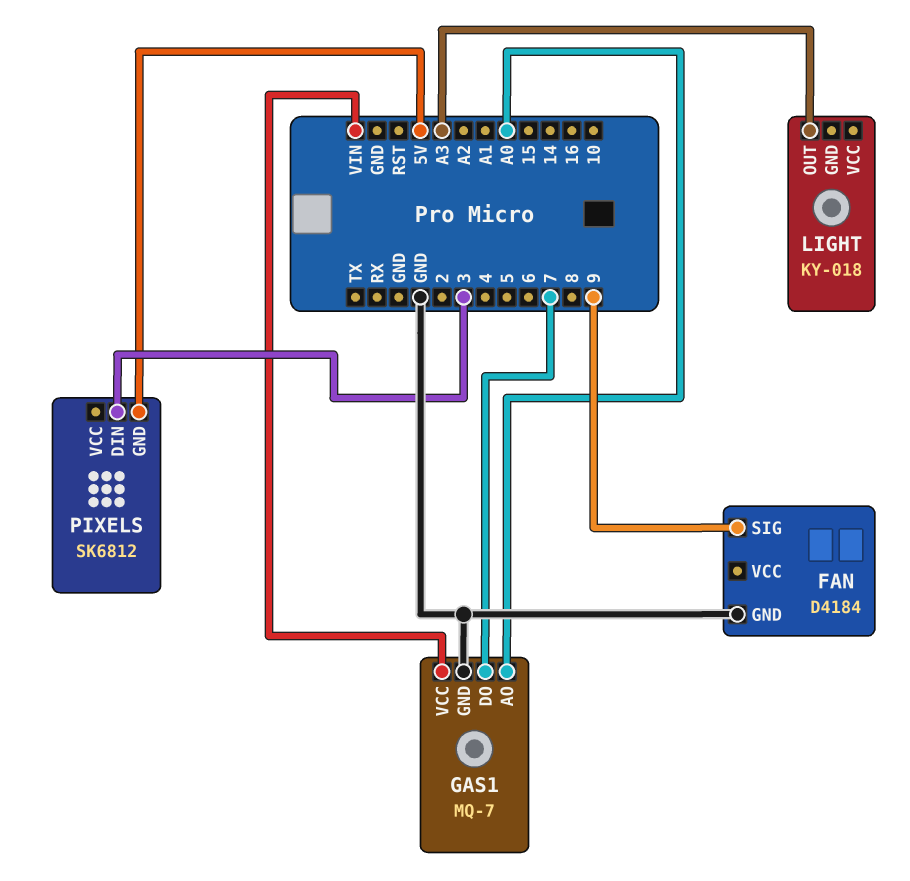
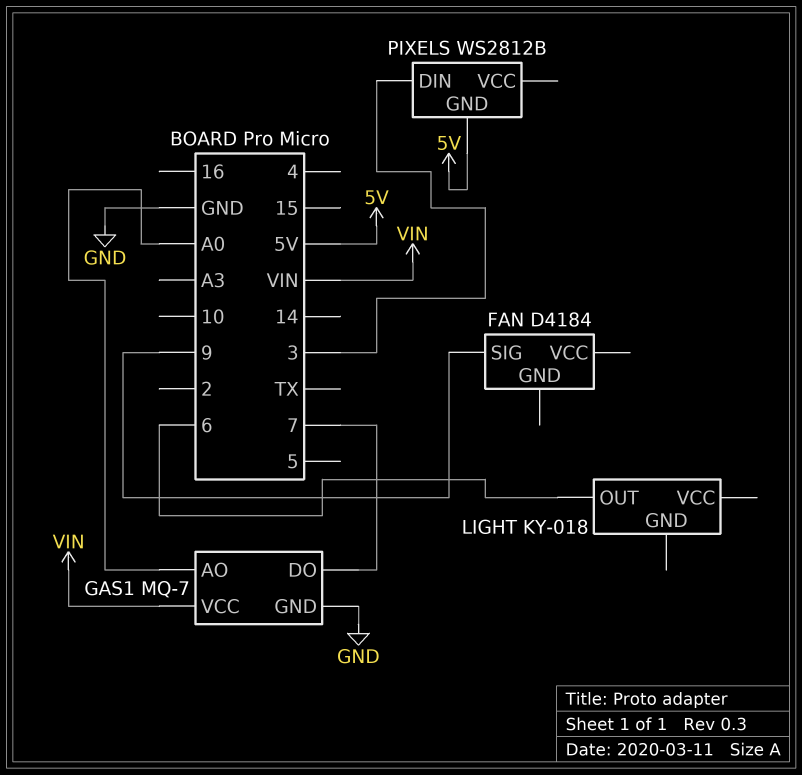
FAN pin GND: GND -> none
LIGHT pin OUT: A3 -> 6
PIXELS: SK6812 -> WS2812B

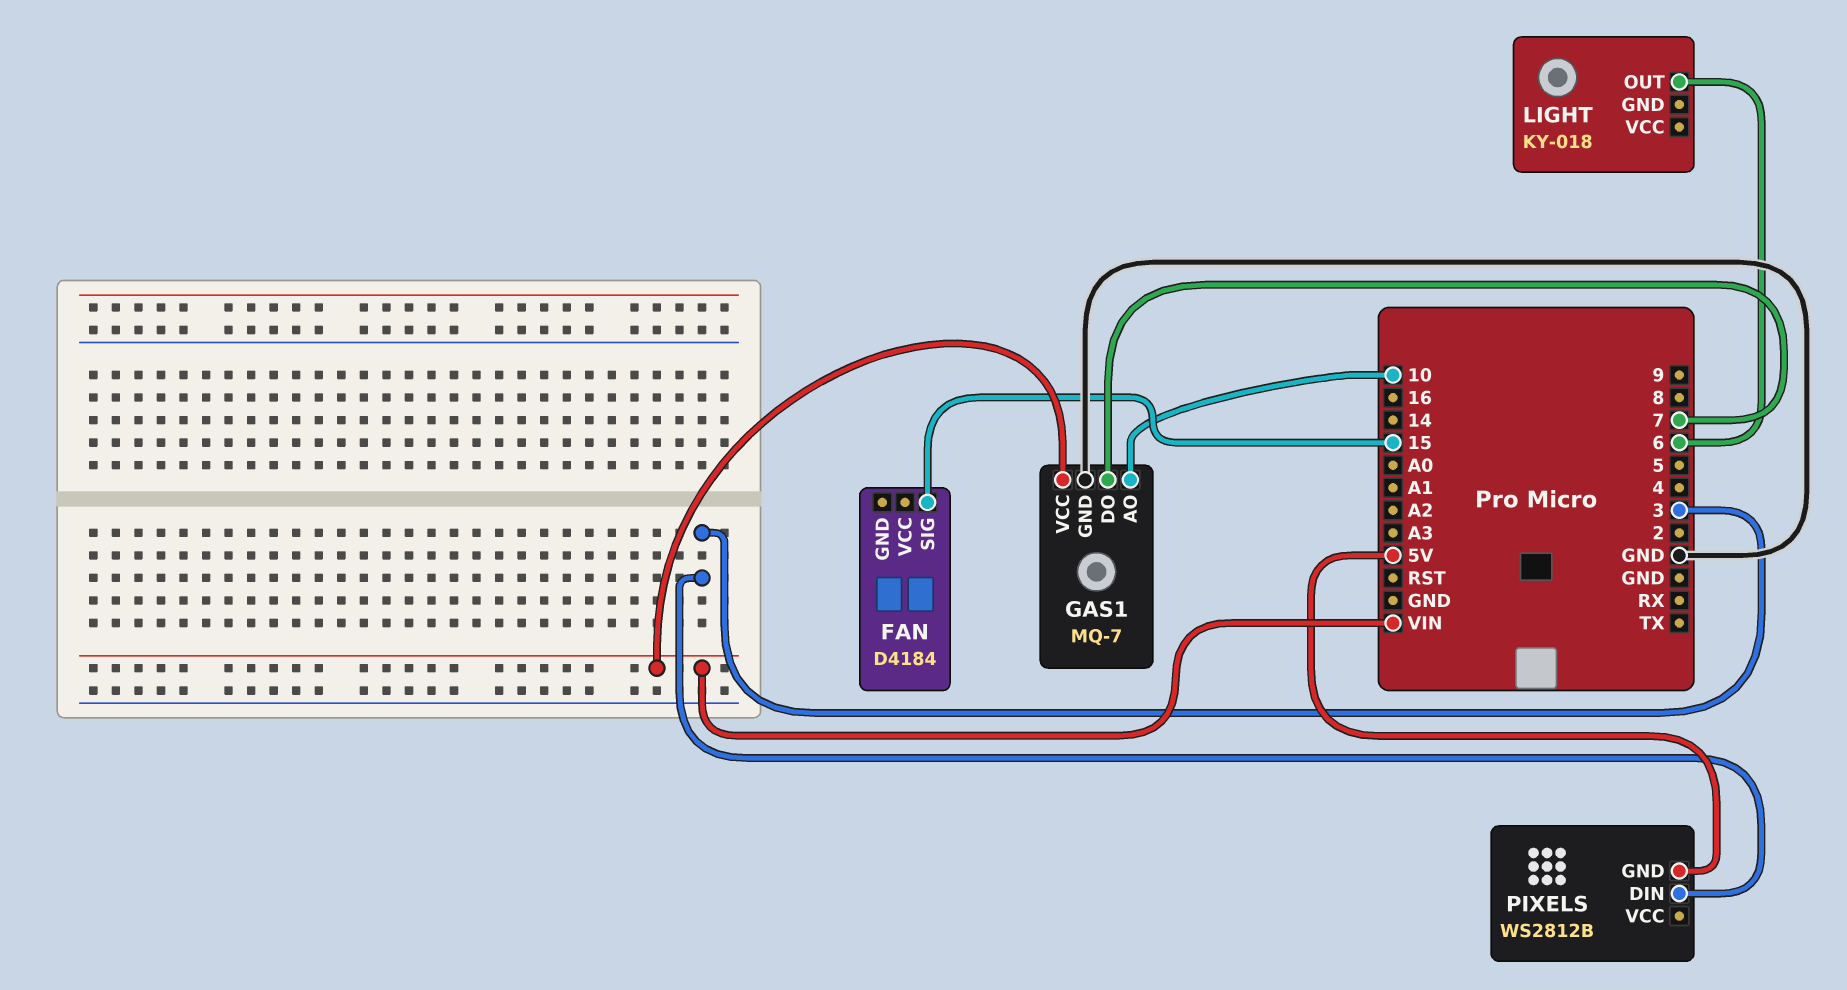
FAN pin SIG: 9 -> 15
GAS1 pin AO: A0 -> 10

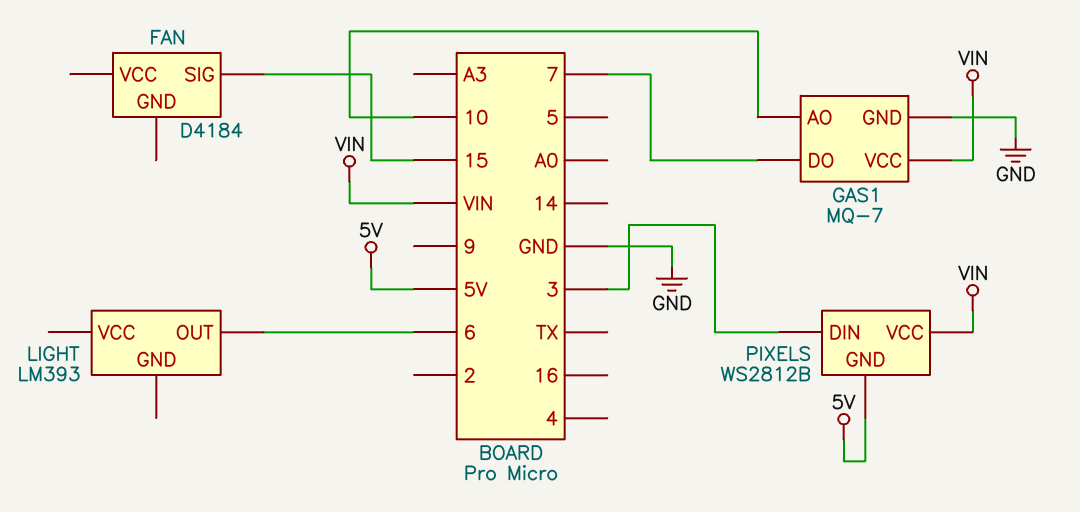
LIGHT: KY-018 -> LM393
PIXELS pin VCC: none -> VIN

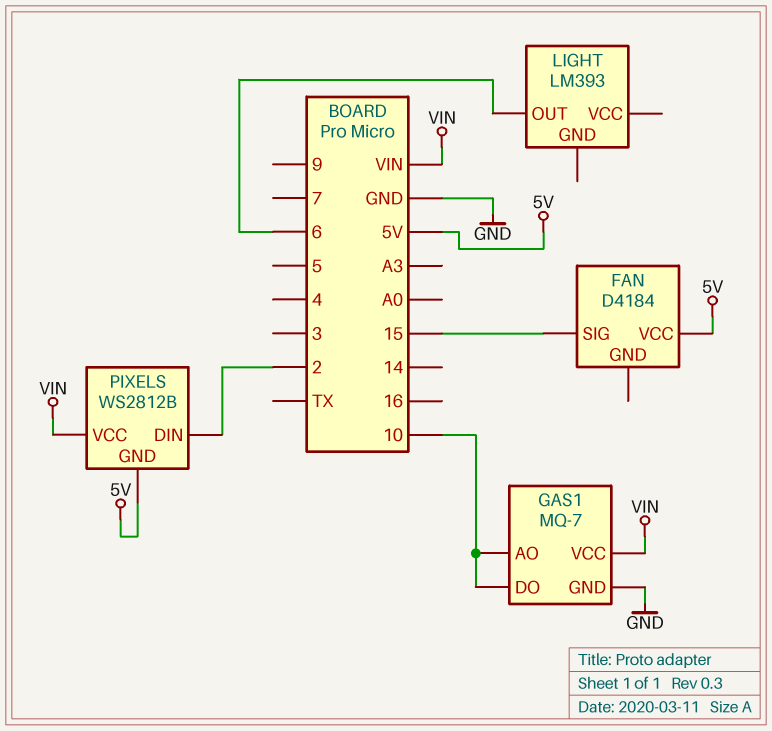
FAN pin VCC: none -> 5V
GAS1 pin DO: 7 -> 10
PIXELS pin DIN: 3 -> 2

